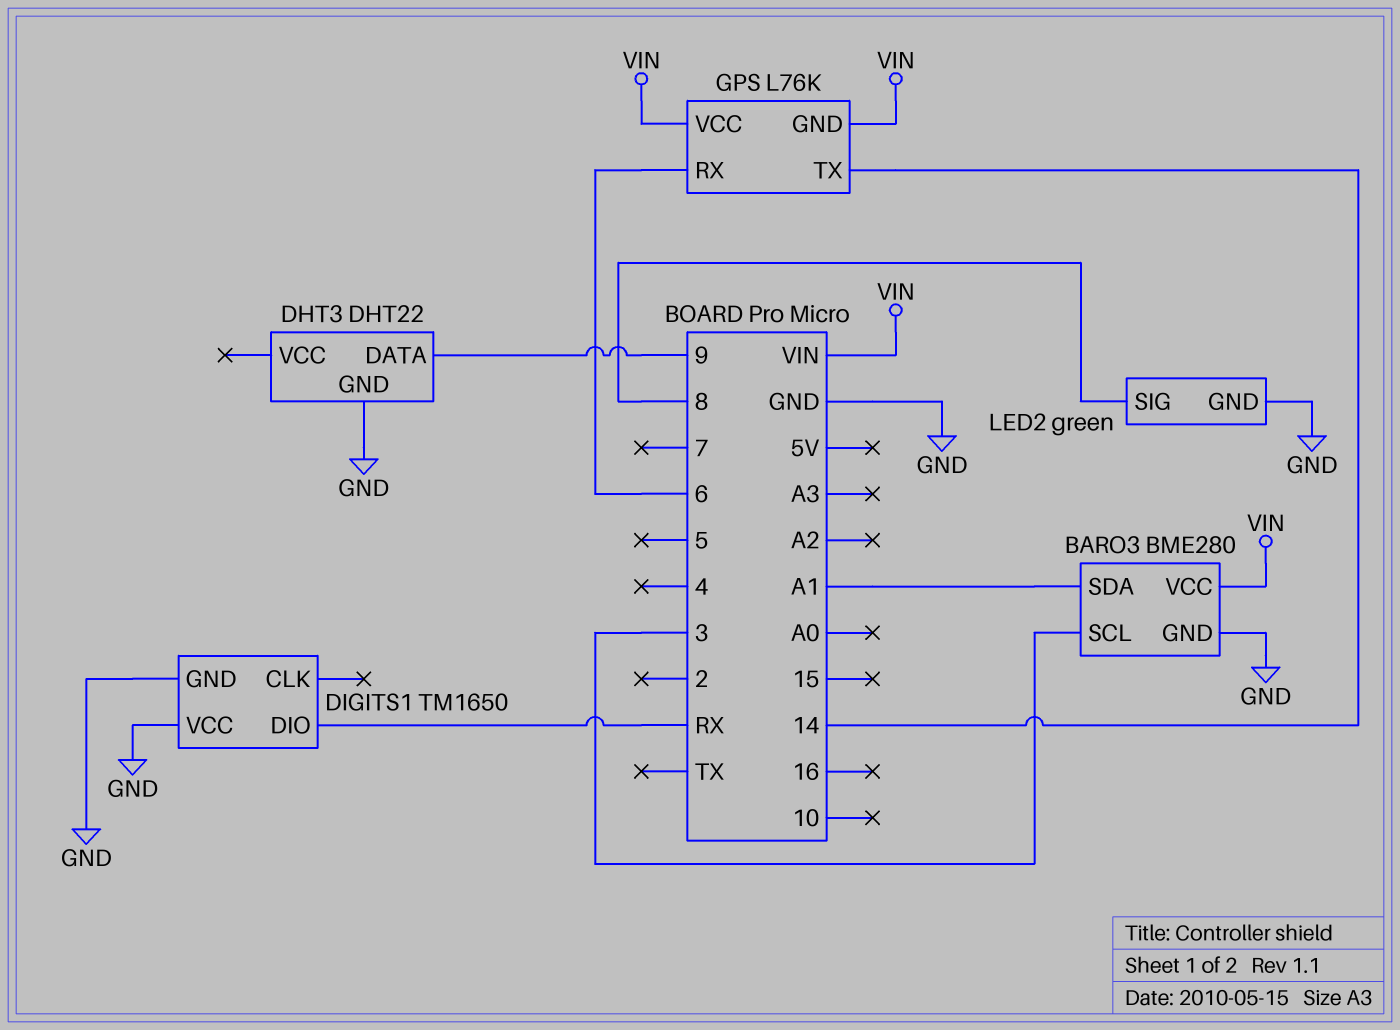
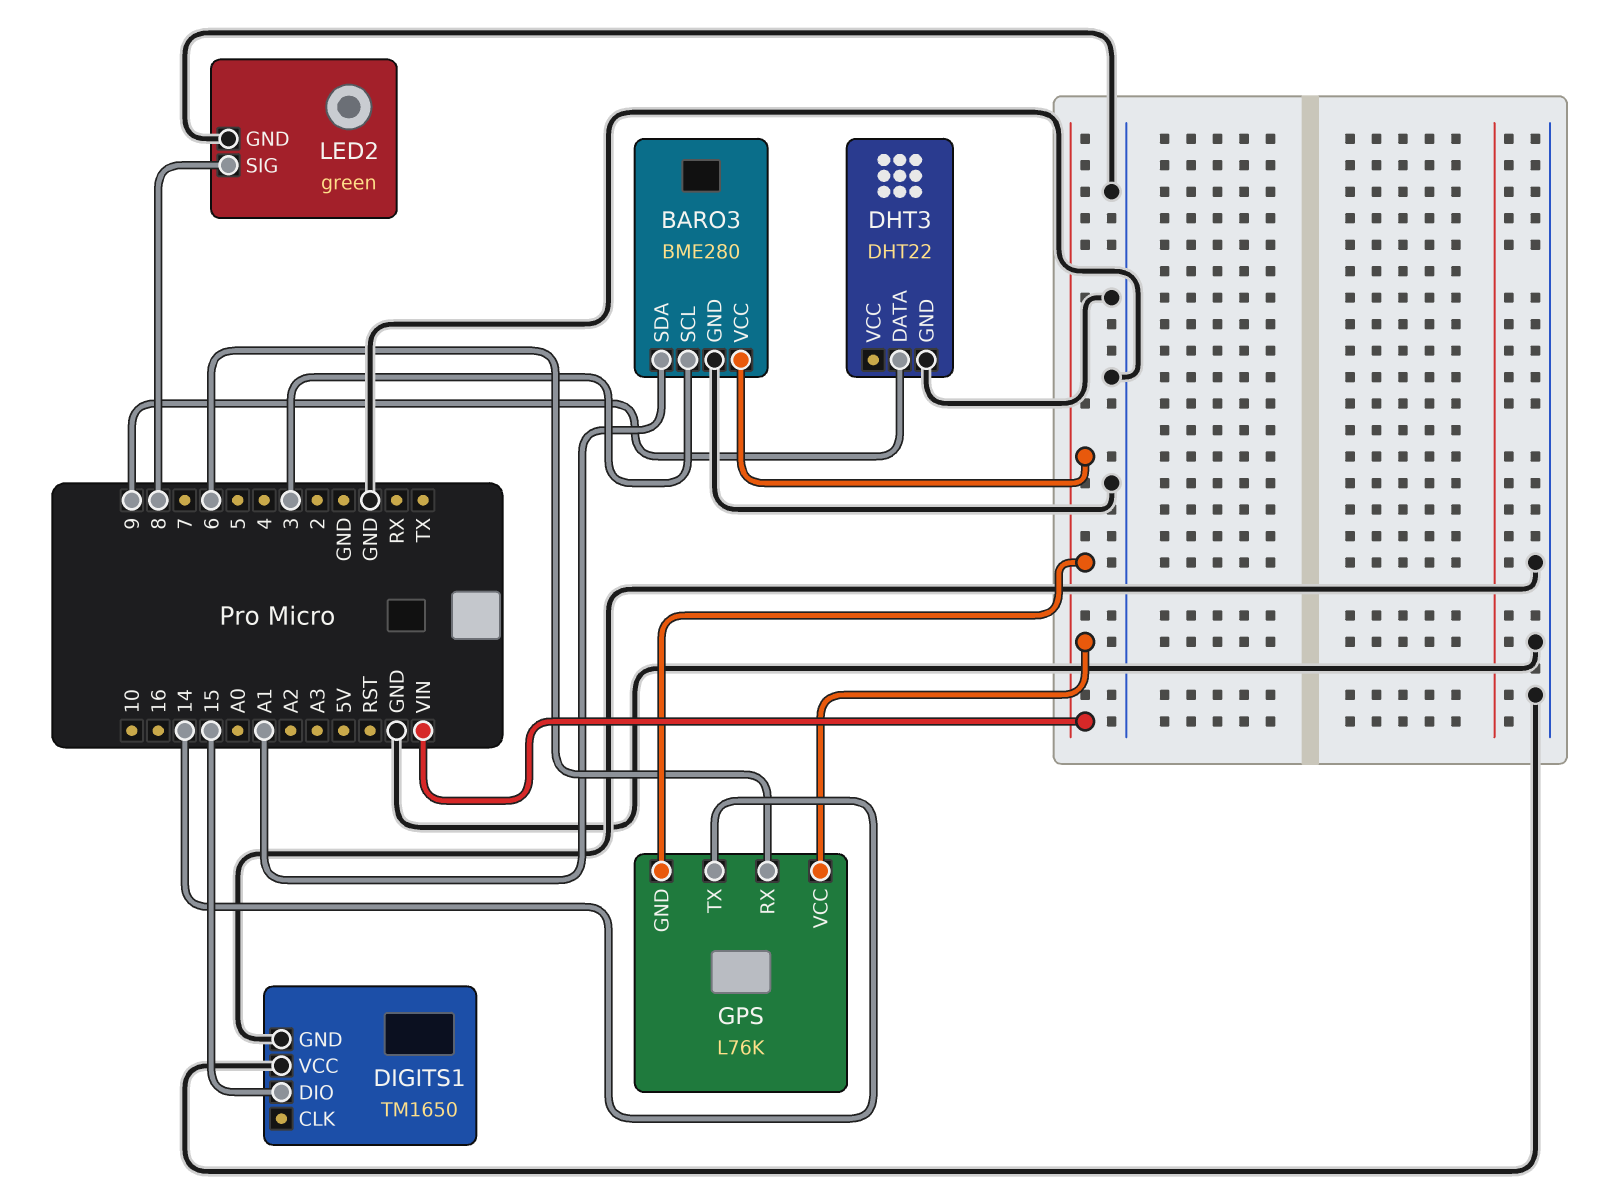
DIGITS1 pin DIO: RX -> 15

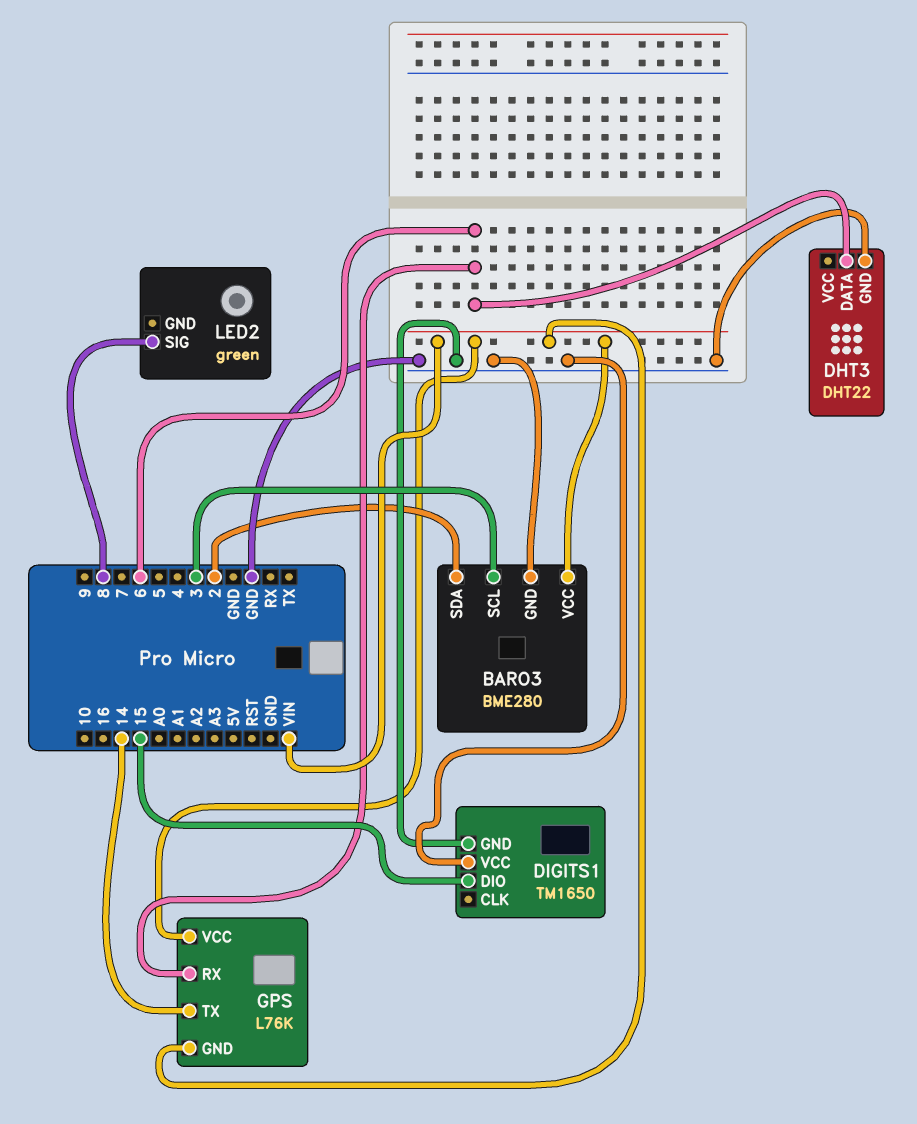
BARO3 pin SDA: A1 -> 2
DHT3 pin DATA: 9 -> 6
LED2 pin GND: GND -> none

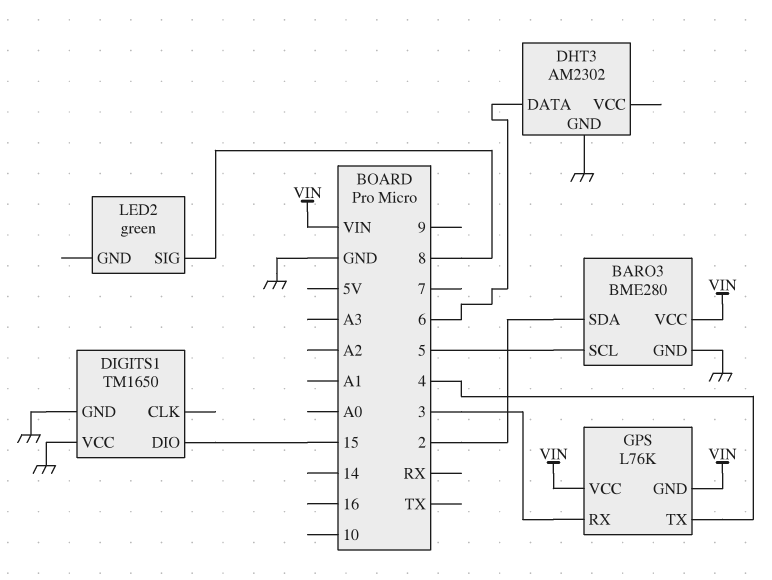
BARO3 pin SCL: 3 -> 5
DHT3: DHT22 -> AM2302
GPS pin RX: 6 -> 3
GPS pin TX: 14 -> 4

